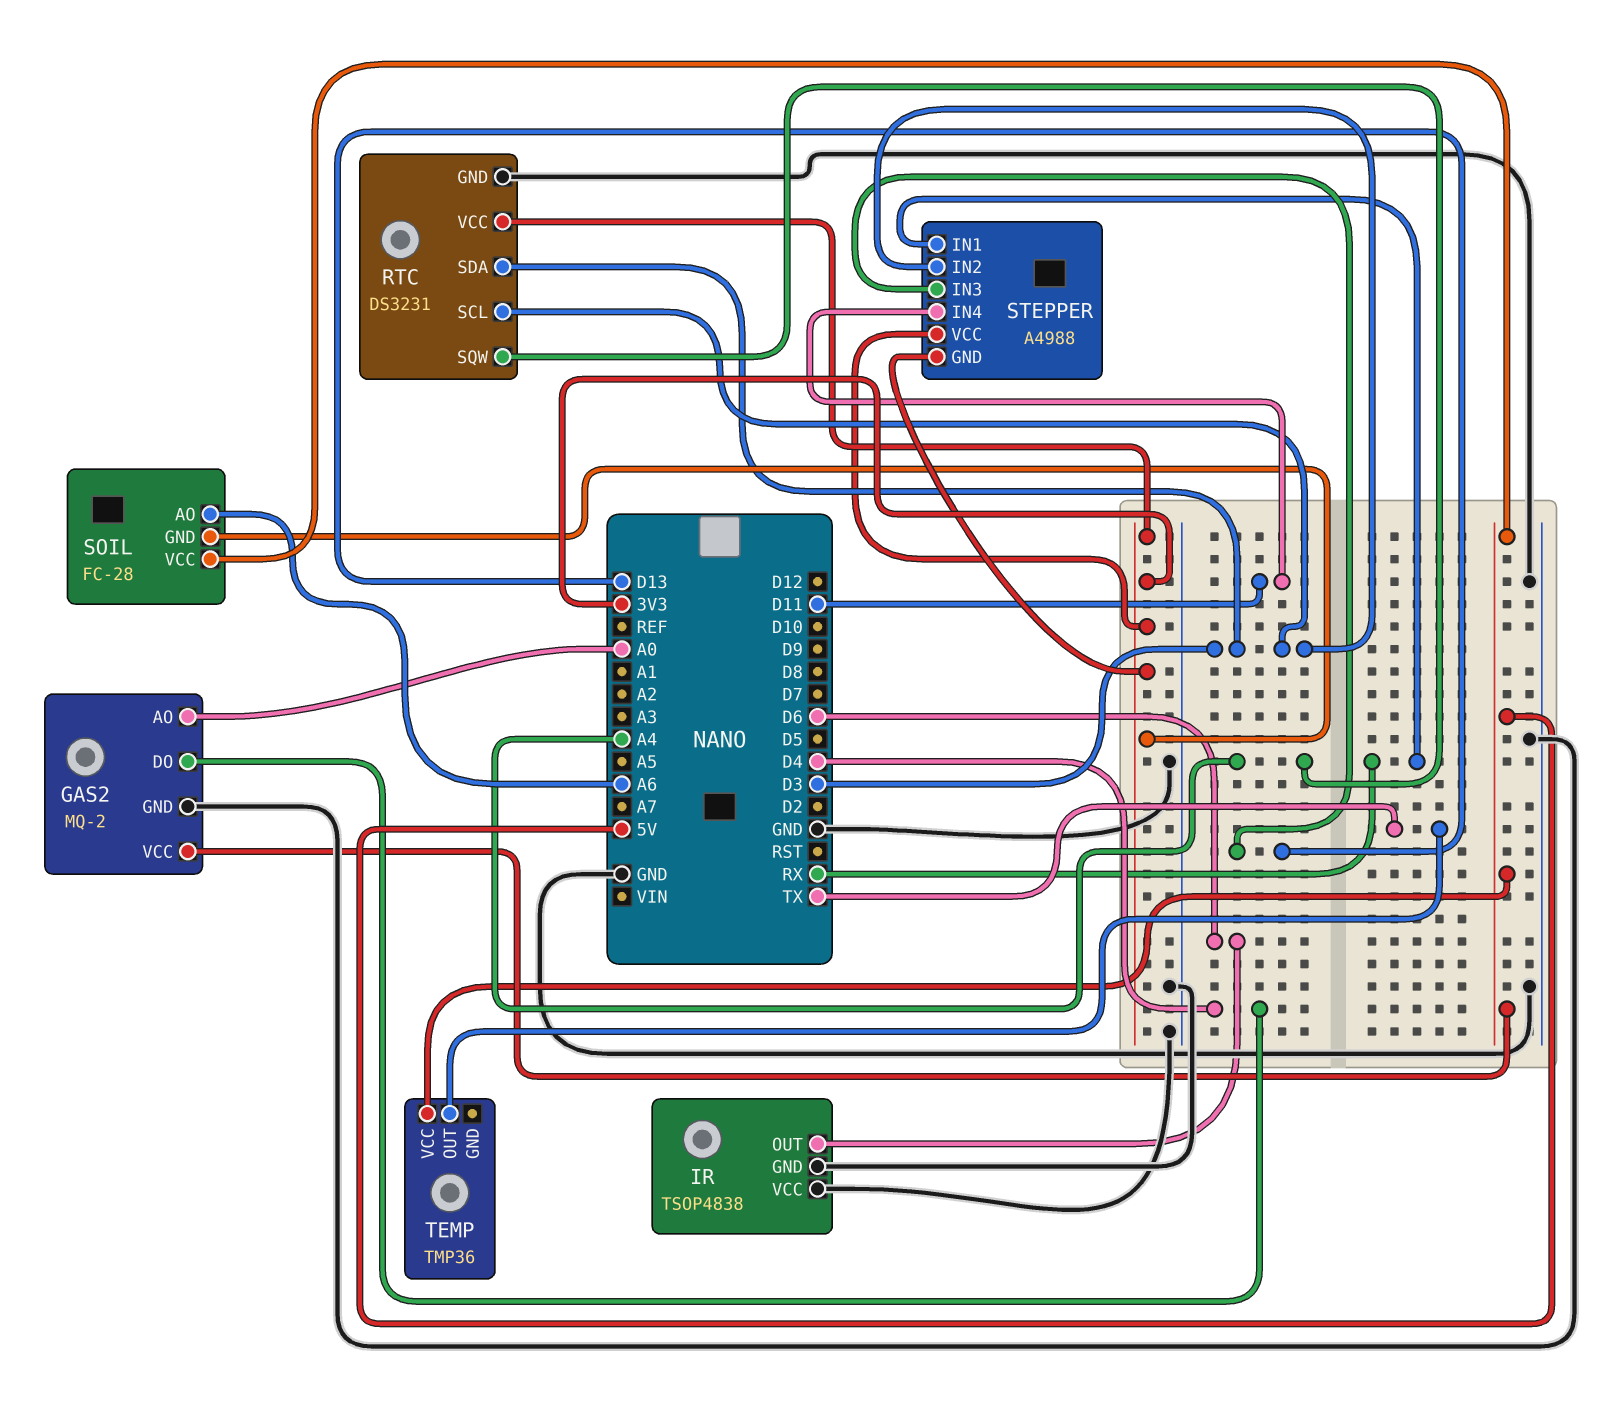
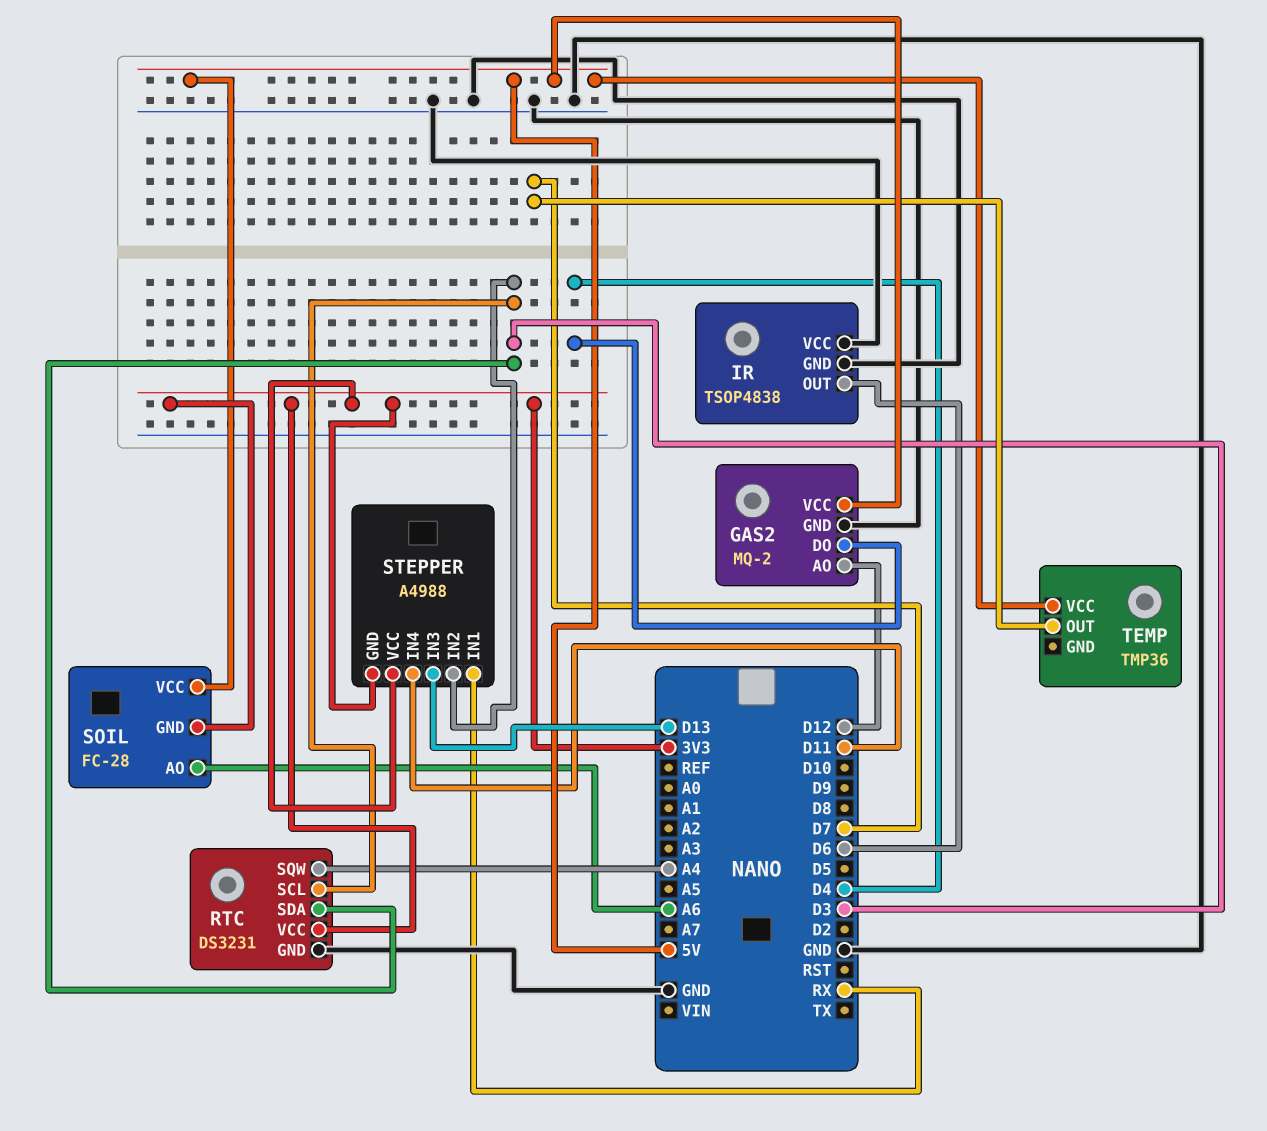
GAS2 pin AO: A0 -> D12
TEMP pin OUT: TX -> D7

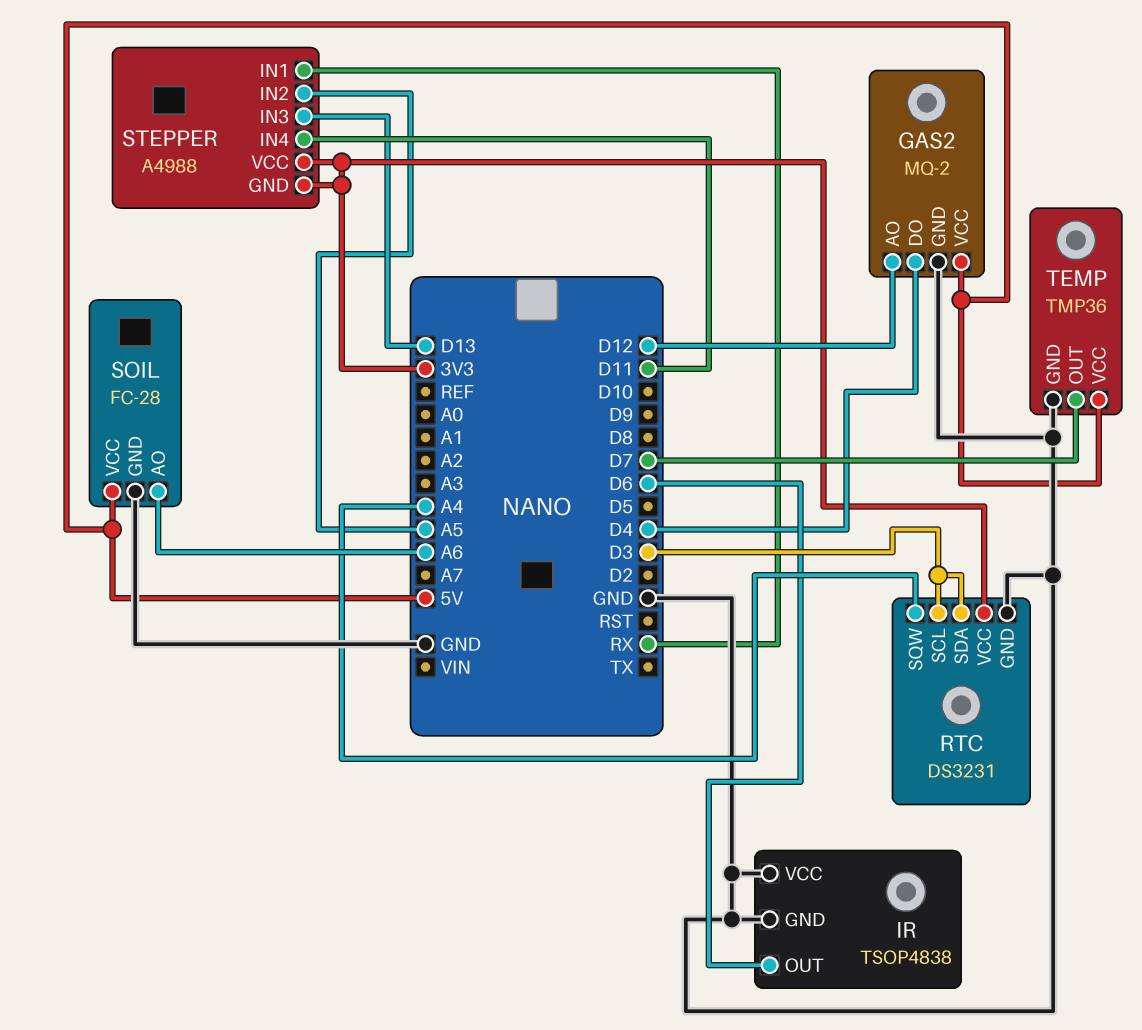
SOIL pin GND: 3V3 -> GND
STEPPER pin IN2: D3 -> A5
TEMP pin GND: none -> GND

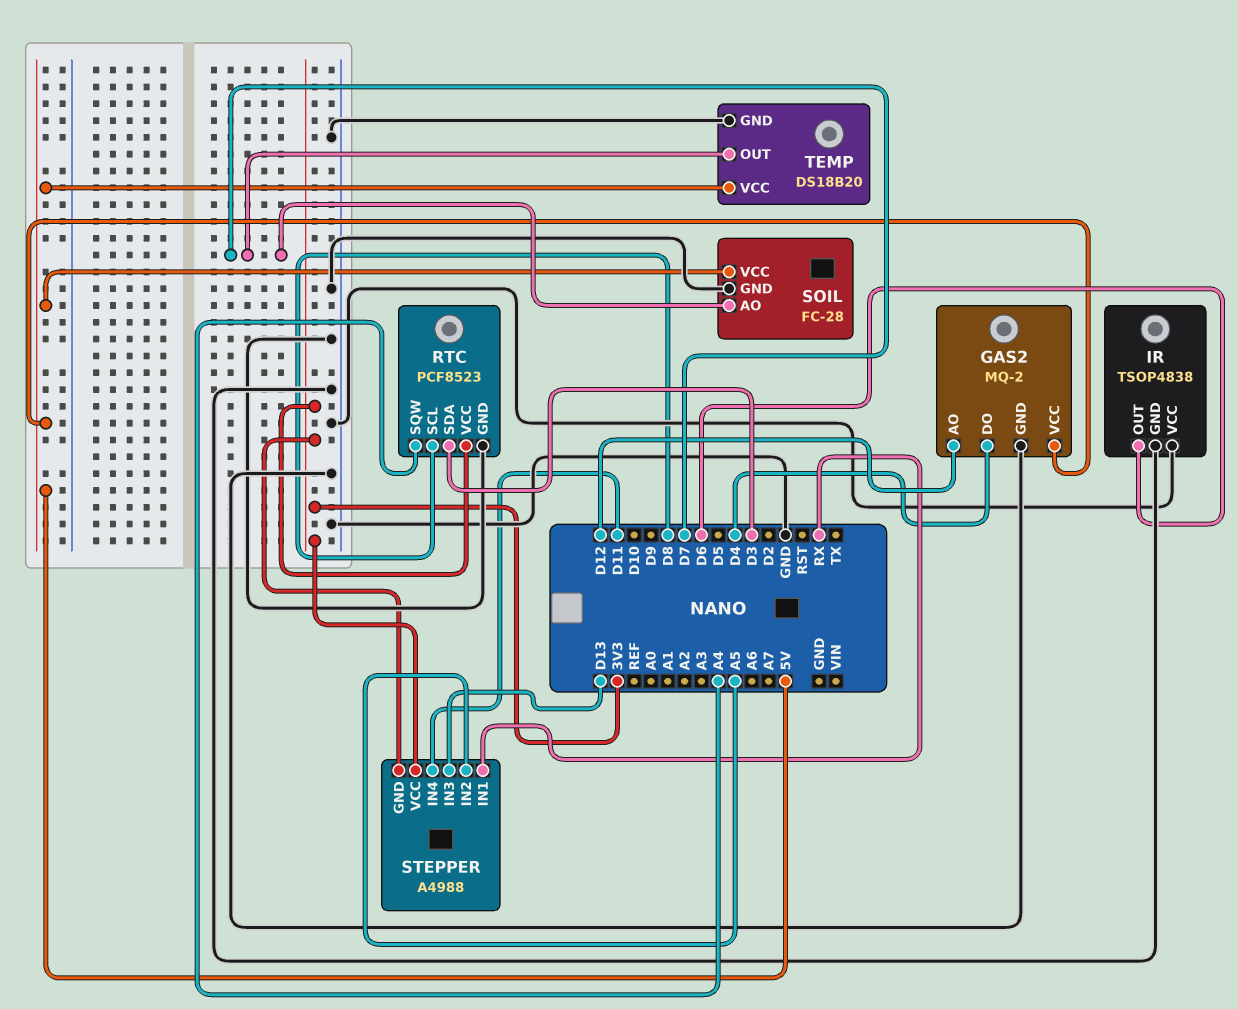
RTC: DS3231 -> PCF8523
RTC pin SCL: D3 -> D8
SOIL pin AO: A6 -> D7
TEMP: TMP36 -> DS18B20

